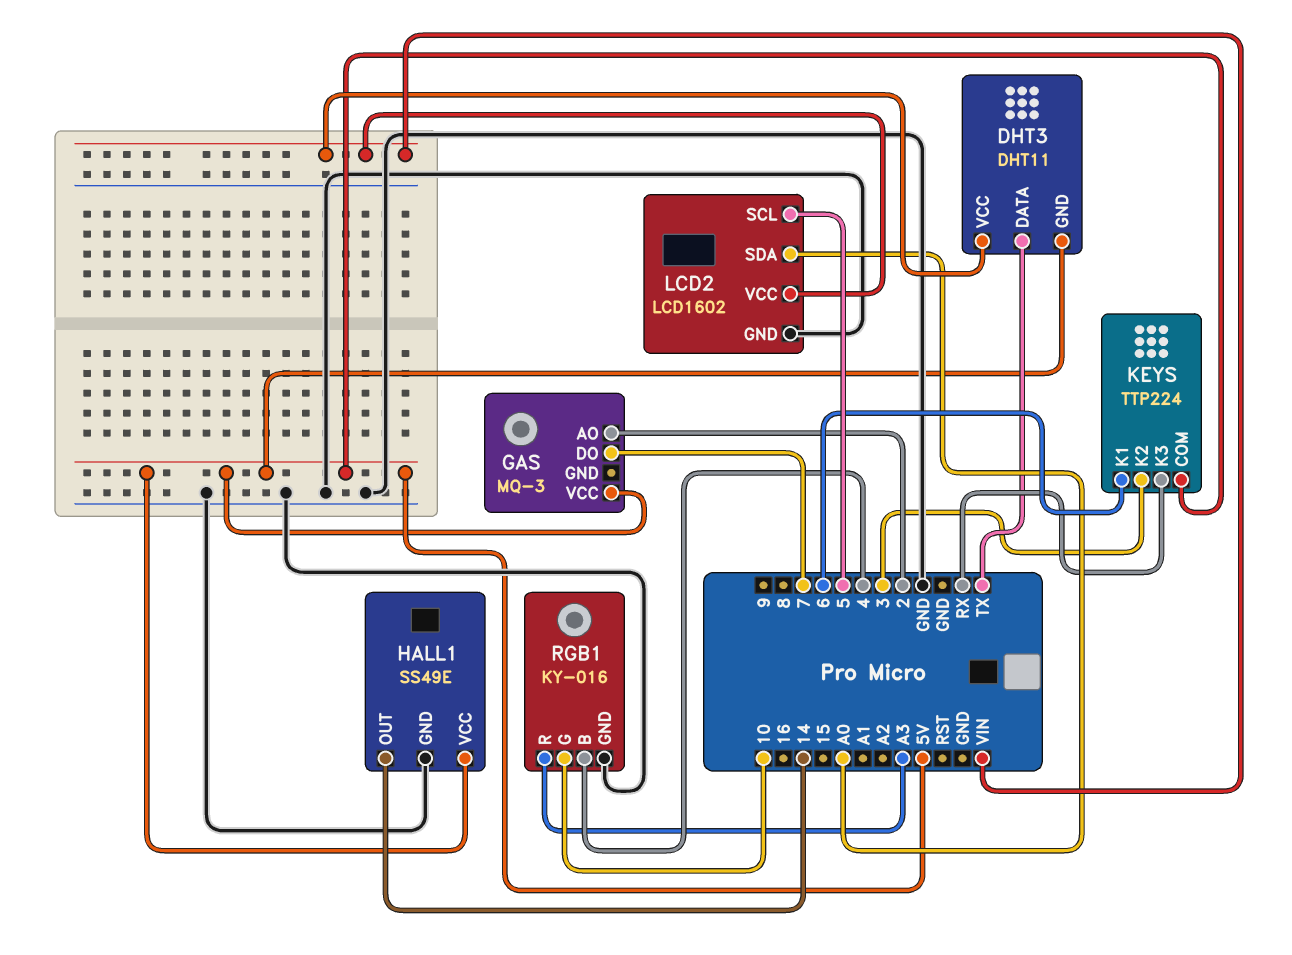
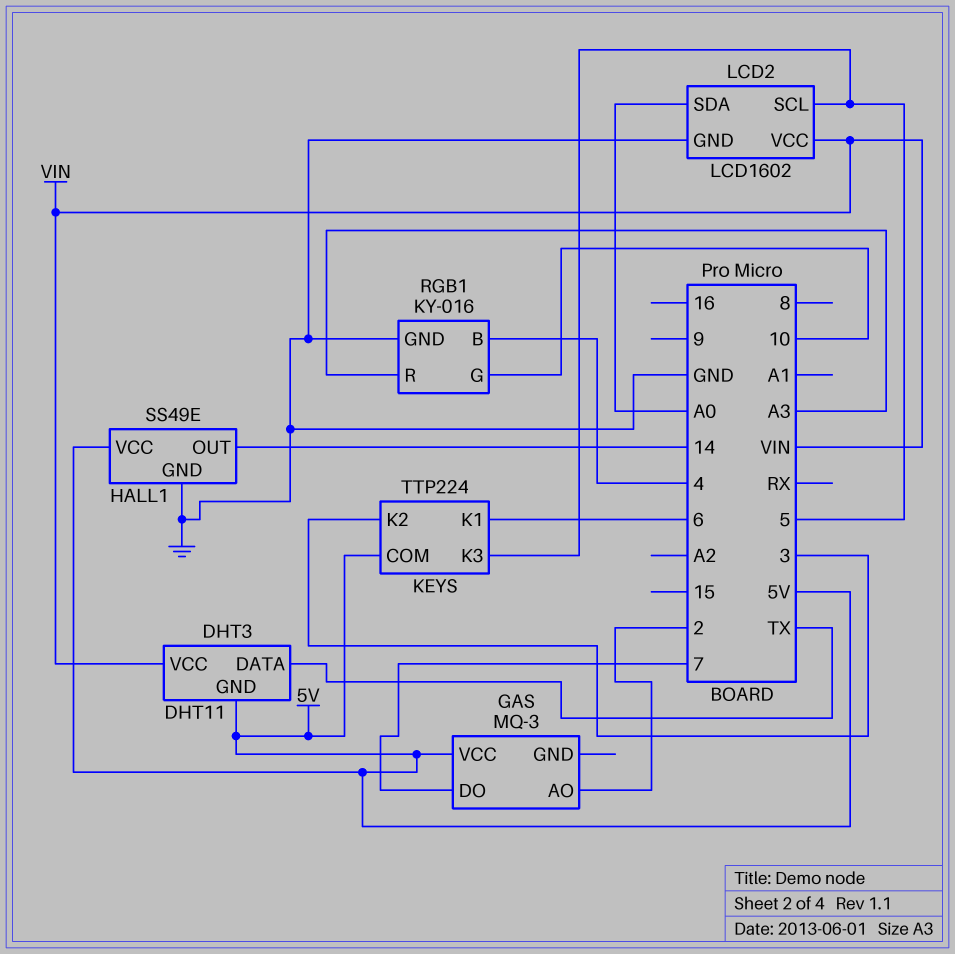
KEYS pin K3: RX -> 5

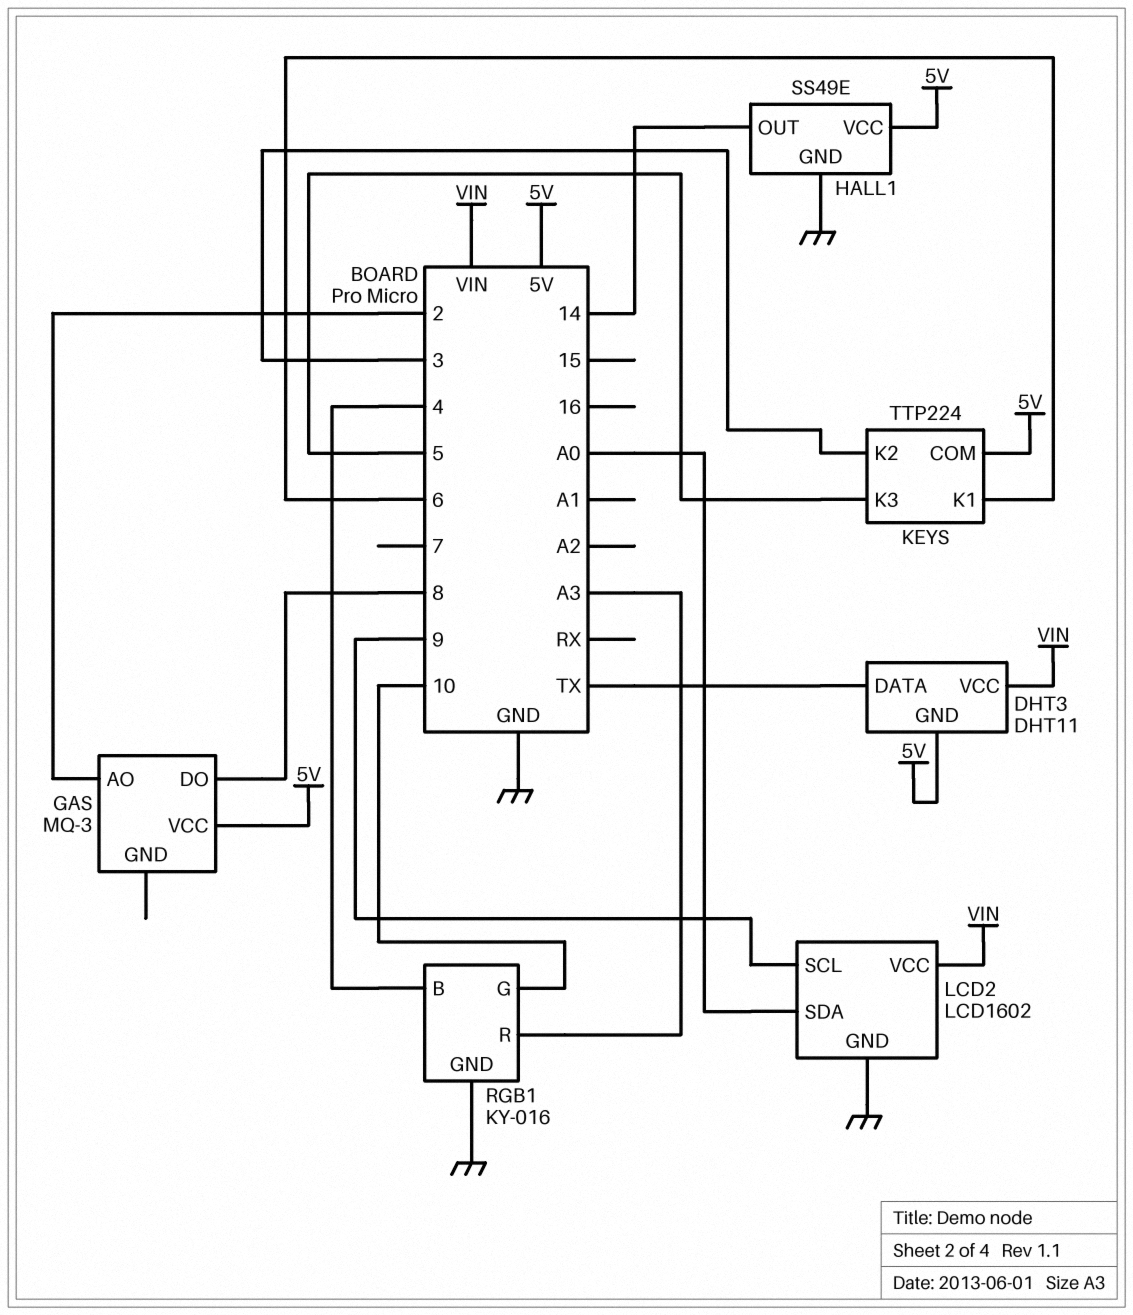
GAS pin DO: 7 -> 8
LCD2 pin SCL: 5 -> 9

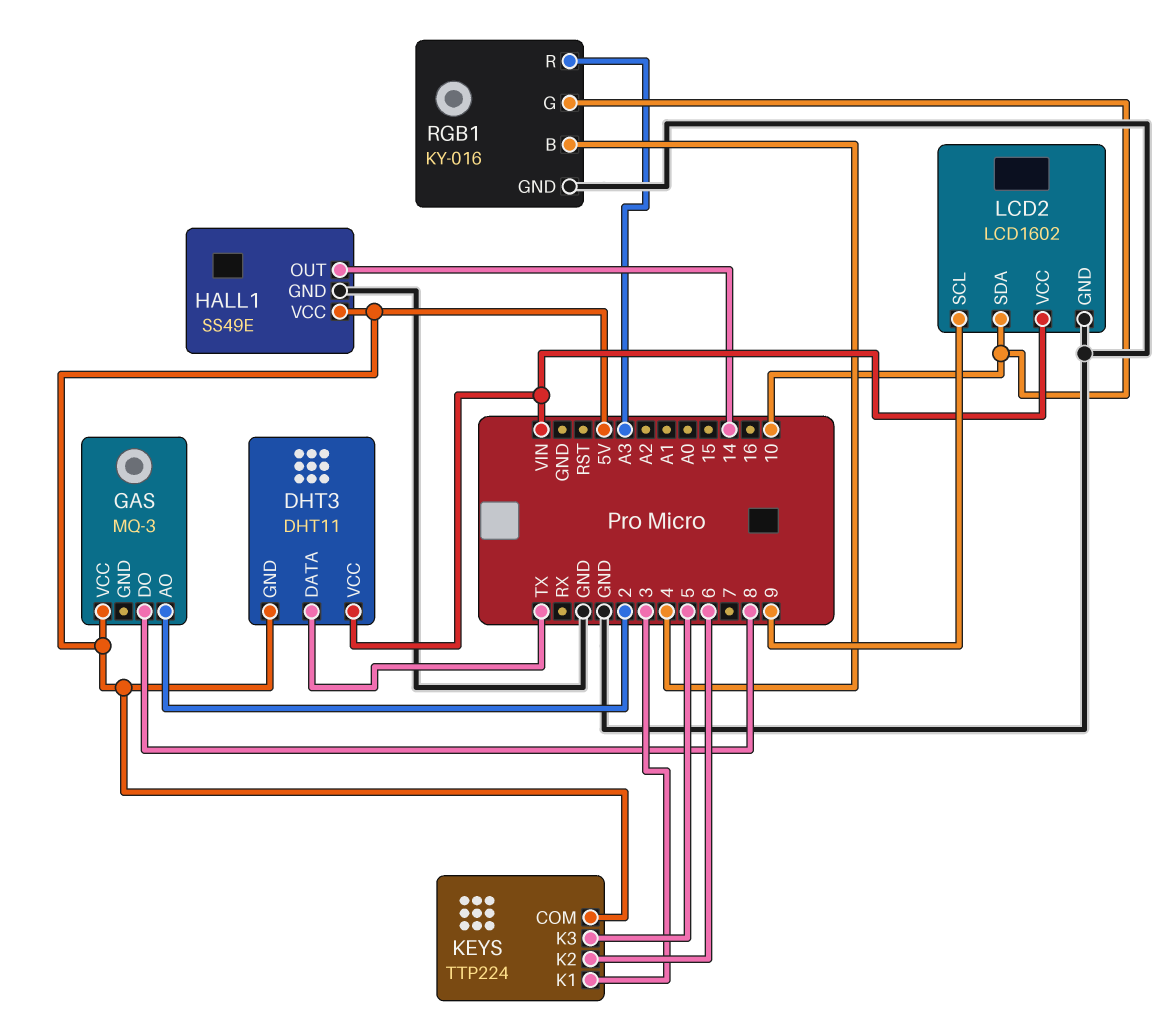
KEYS pin K1: 6 -> 3
KEYS pin K2: 3 -> 6
LCD2 pin SDA: A0 -> 10

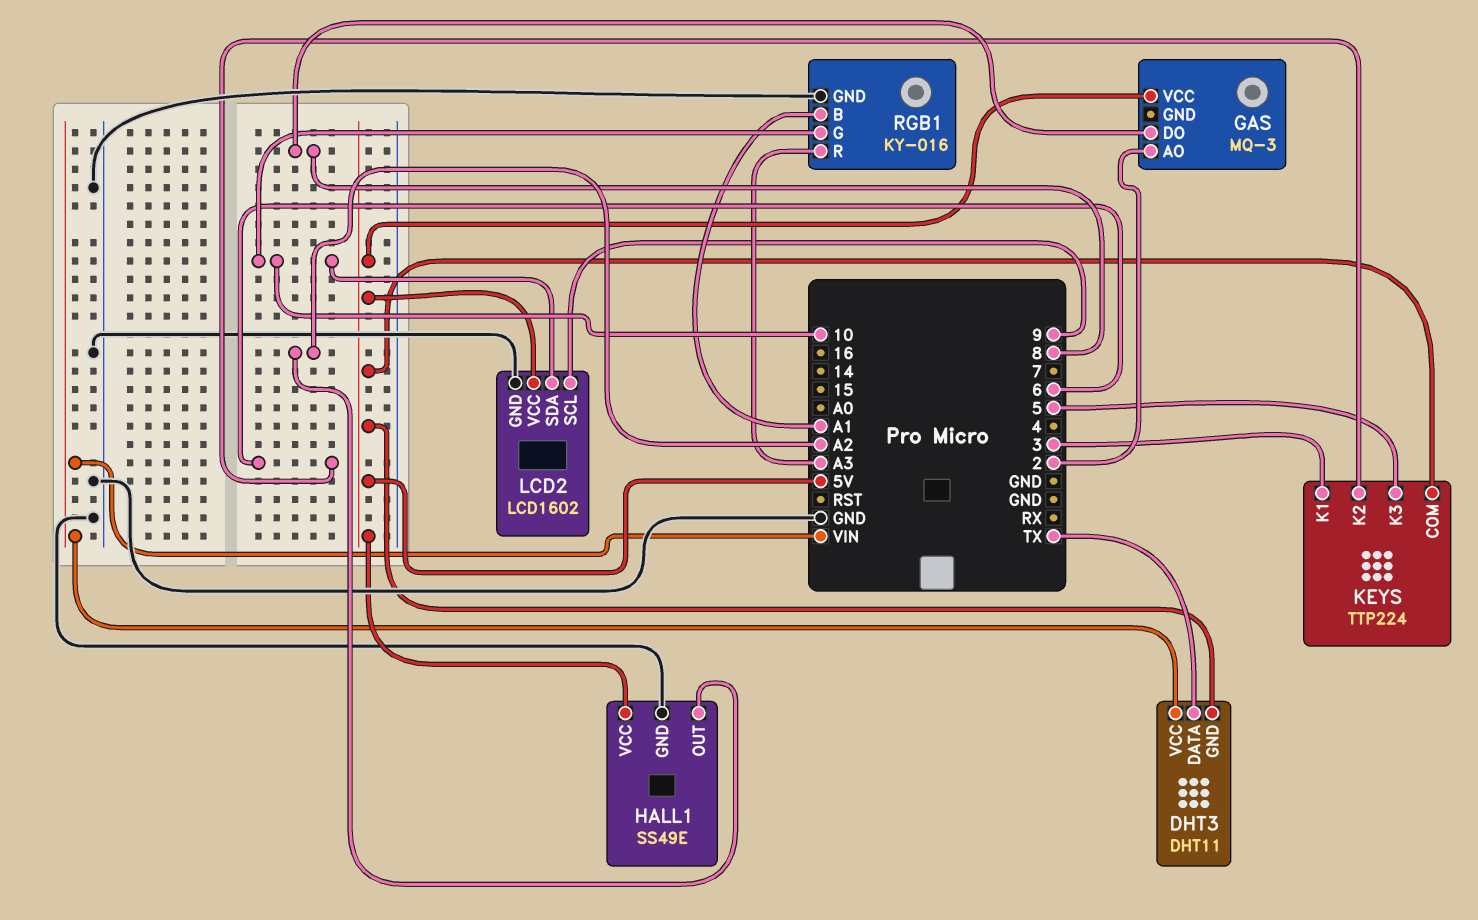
HALL1 pin OUT: 14 -> A2
LCD2 pin VCC: VIN -> 5V
RGB1 pin B: 4 -> A1

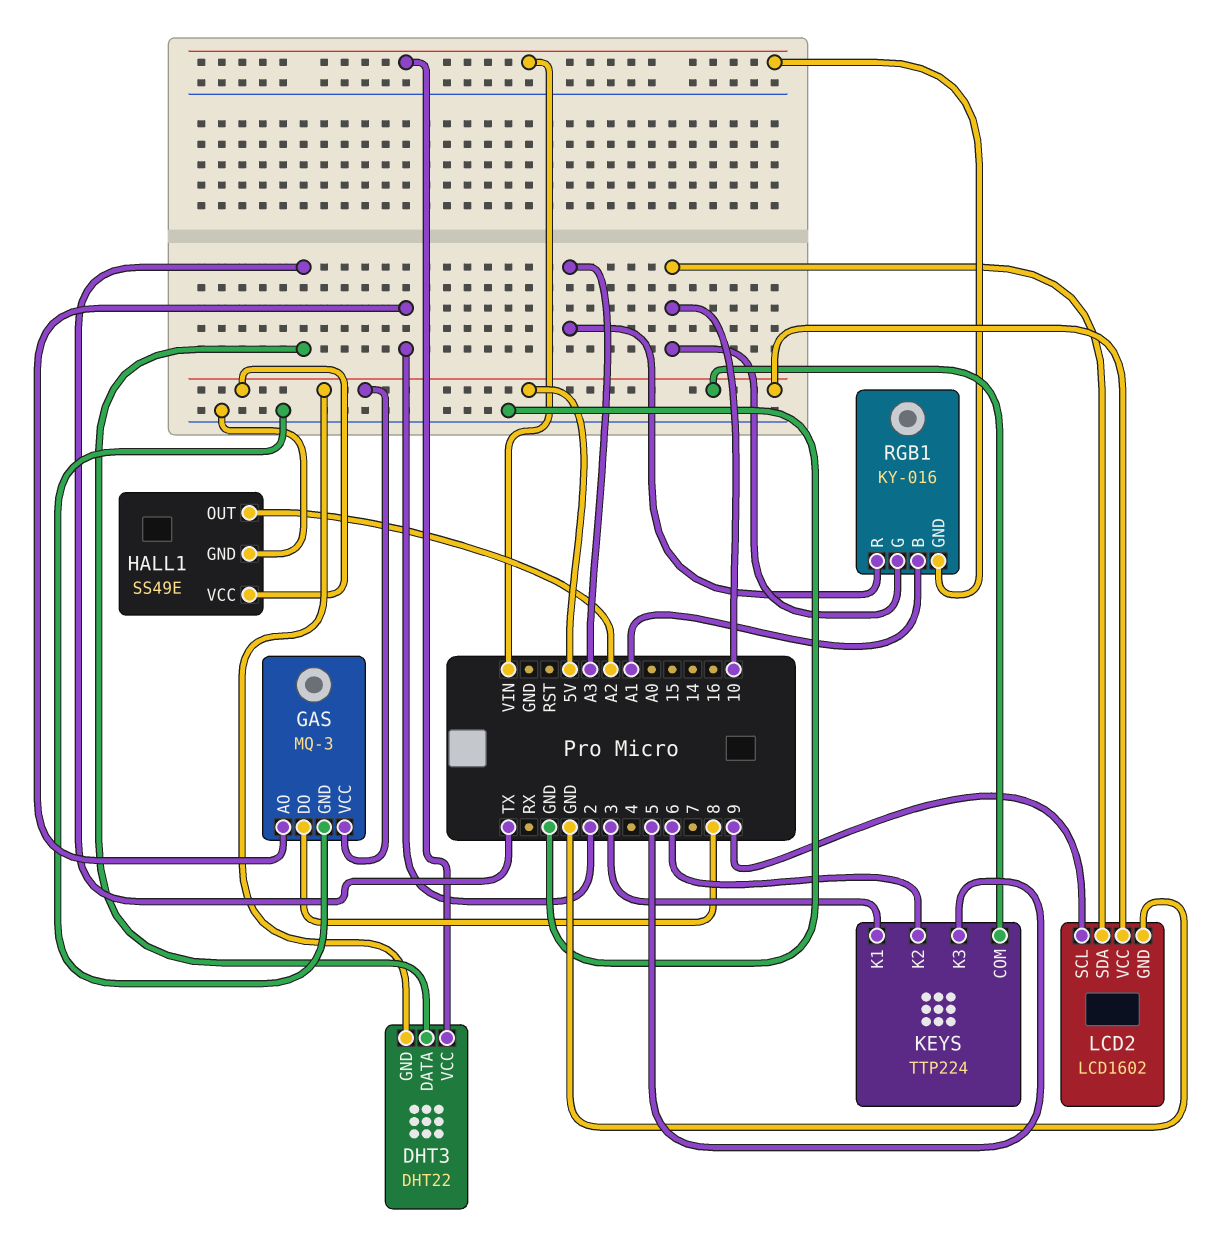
DHT3: DHT11 -> DHT22
GAS pin GND: none -> GND
RGB1 pin GND: GND -> VIN

